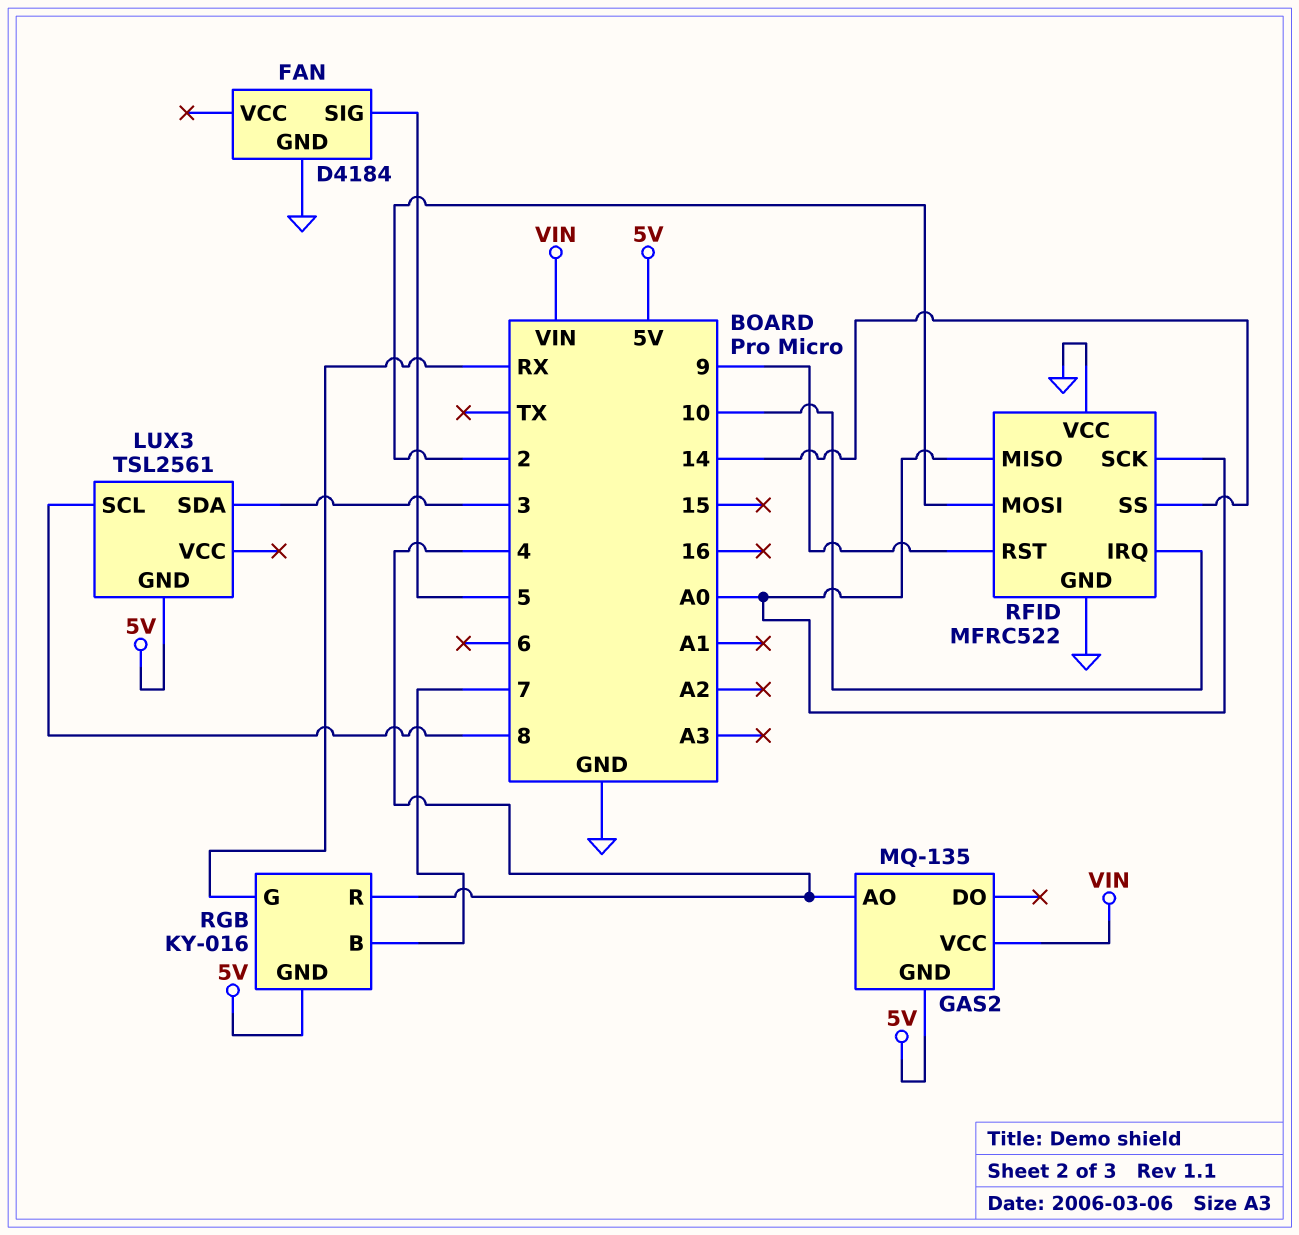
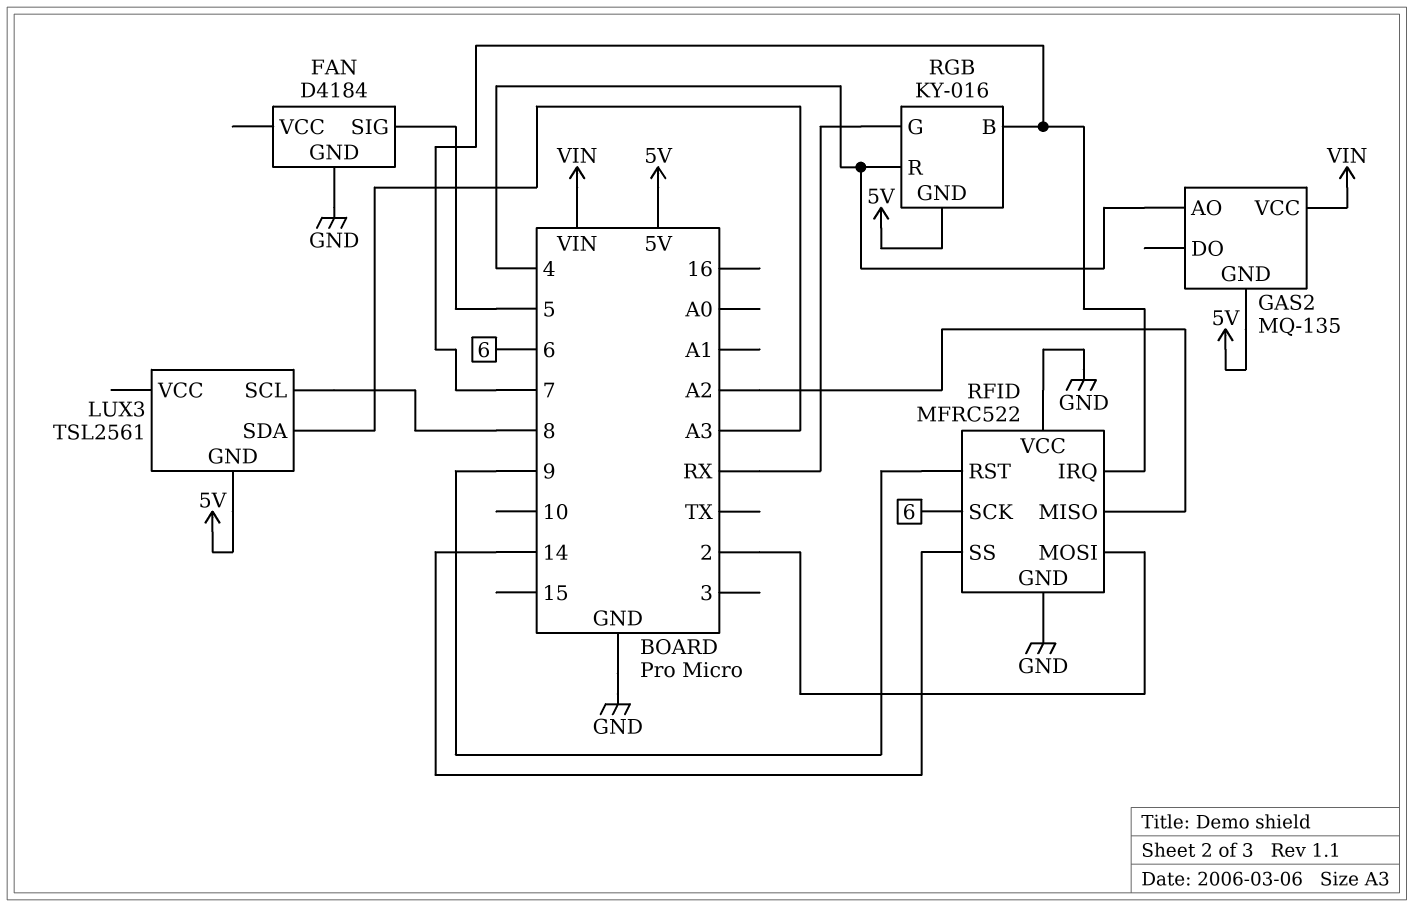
LUX3 pin SDA: 3 -> A3
RFID pin IRQ: 10 -> 7
RFID pin MISO: A0 -> A2
RFID pin SCK: A0 -> 6

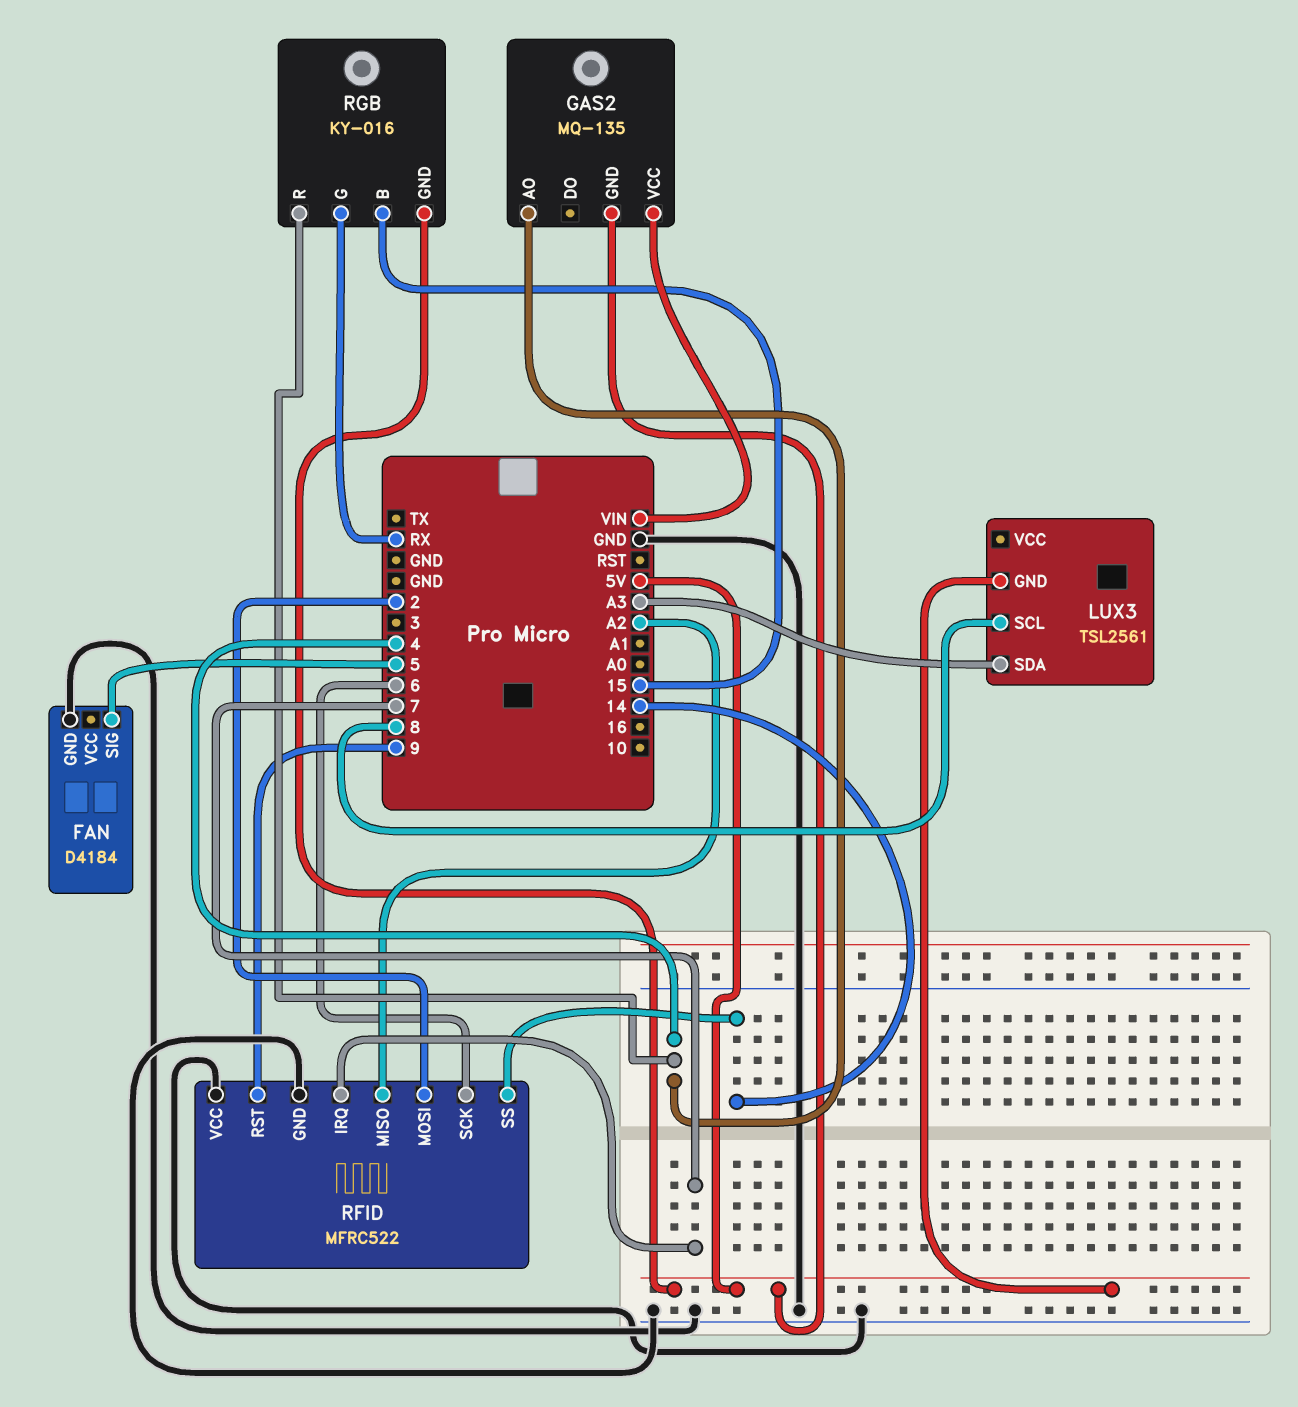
RGB pin B: 7 -> 15

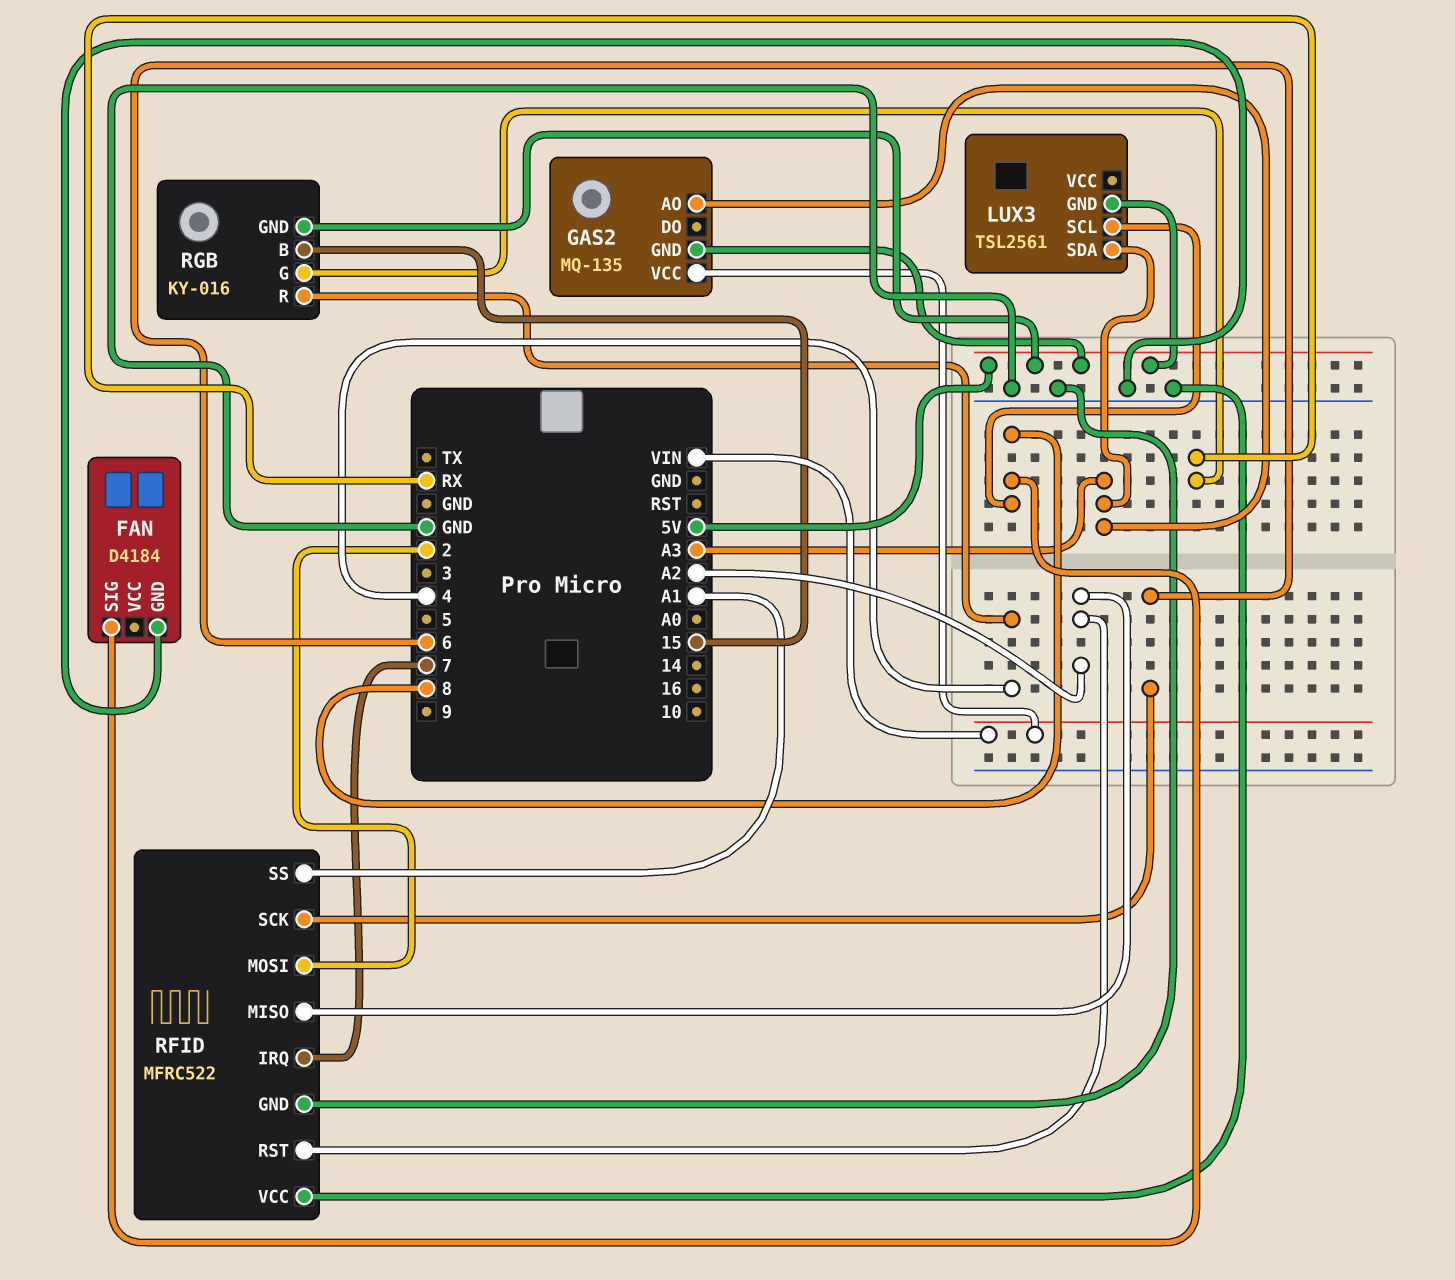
FAN pin SIG: 5 -> 8
GAS2 pin AO: 4 -> A3
RFID pin RST: 9 -> A2
RFID pin SS: 14 -> A1

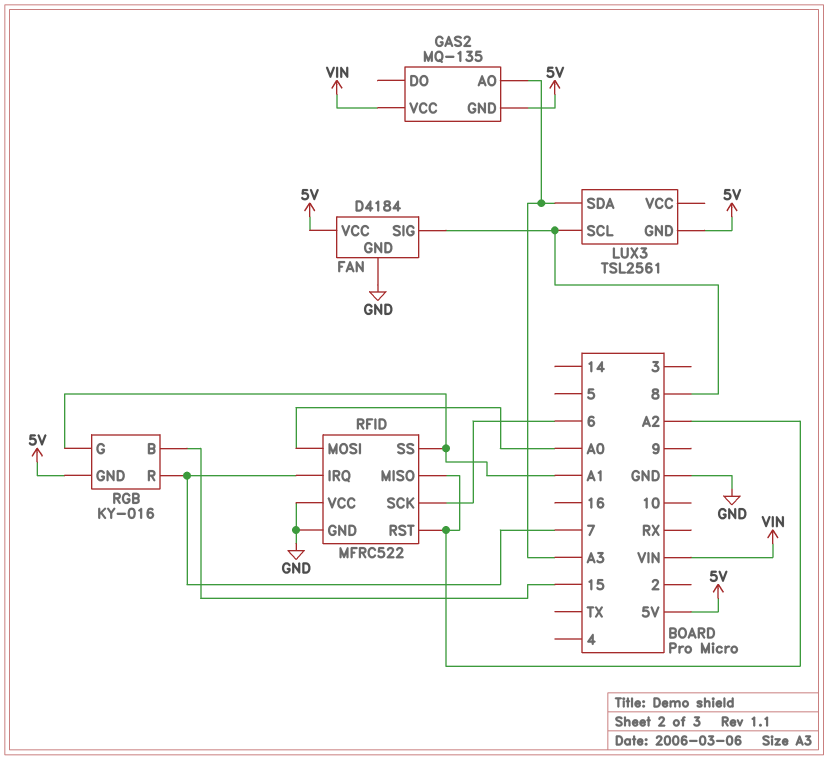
FAN pin VCC: none -> 5V
RFID pin MOSI: 2 -> A0
RGB pin G: RX -> A1
RGB pin R: 4 -> 7

